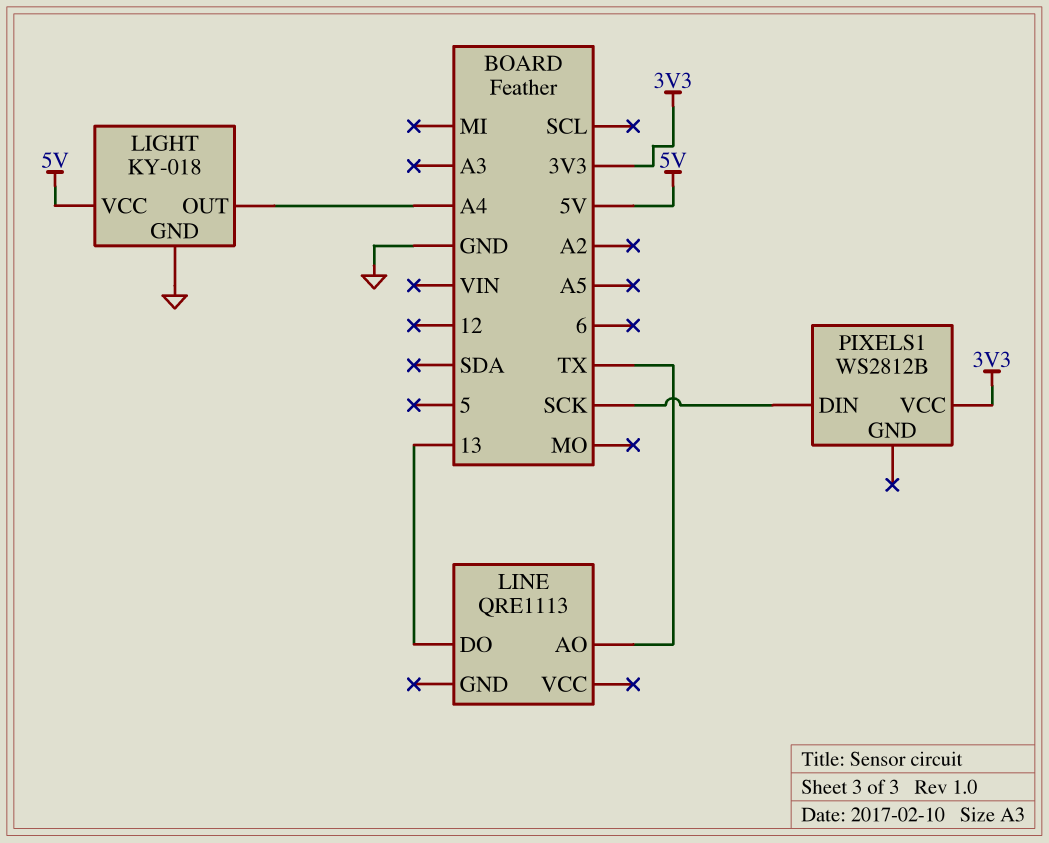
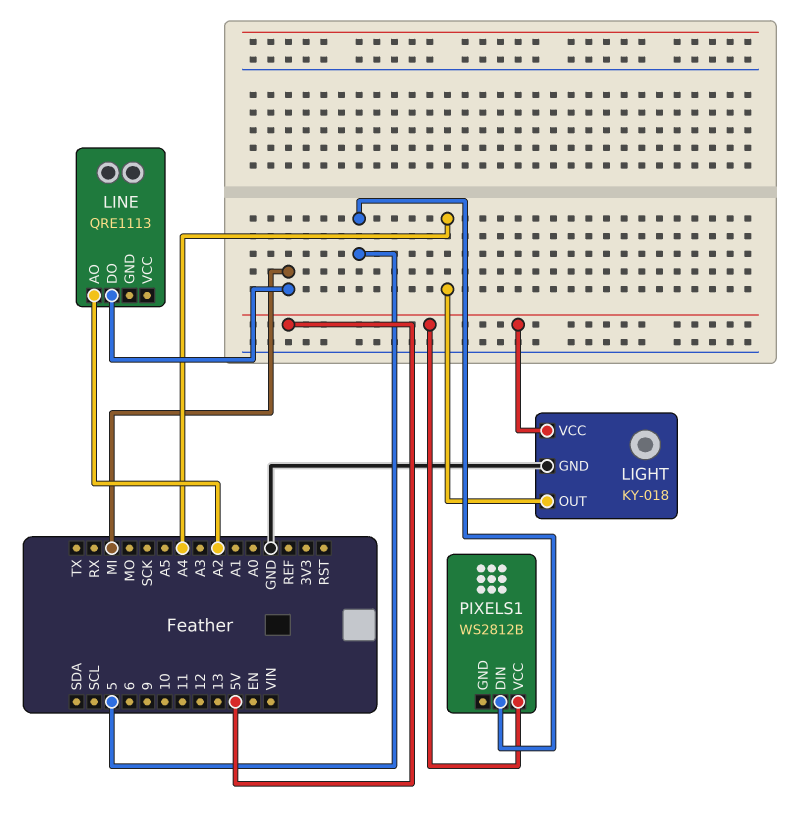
LINE pin AO: TX -> A2
LINE pin DO: 13 -> MI
PIXELS1 pin DIN: SCK -> 5
PIXELS1 pin VCC: 3V3 -> 5V

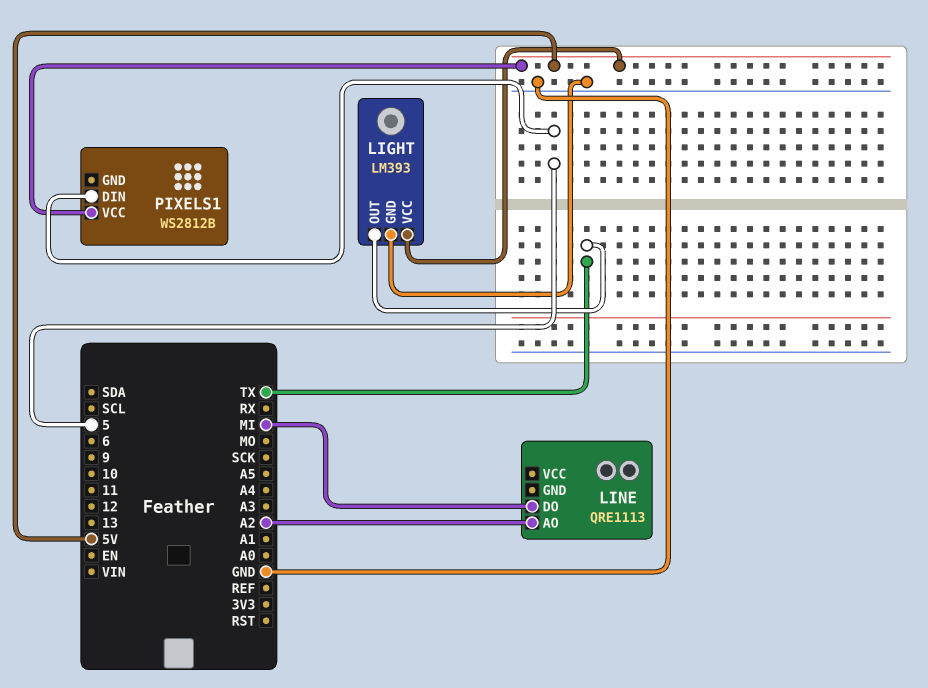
LIGHT: KY-018 -> LM393
LIGHT pin OUT: A4 -> TX

